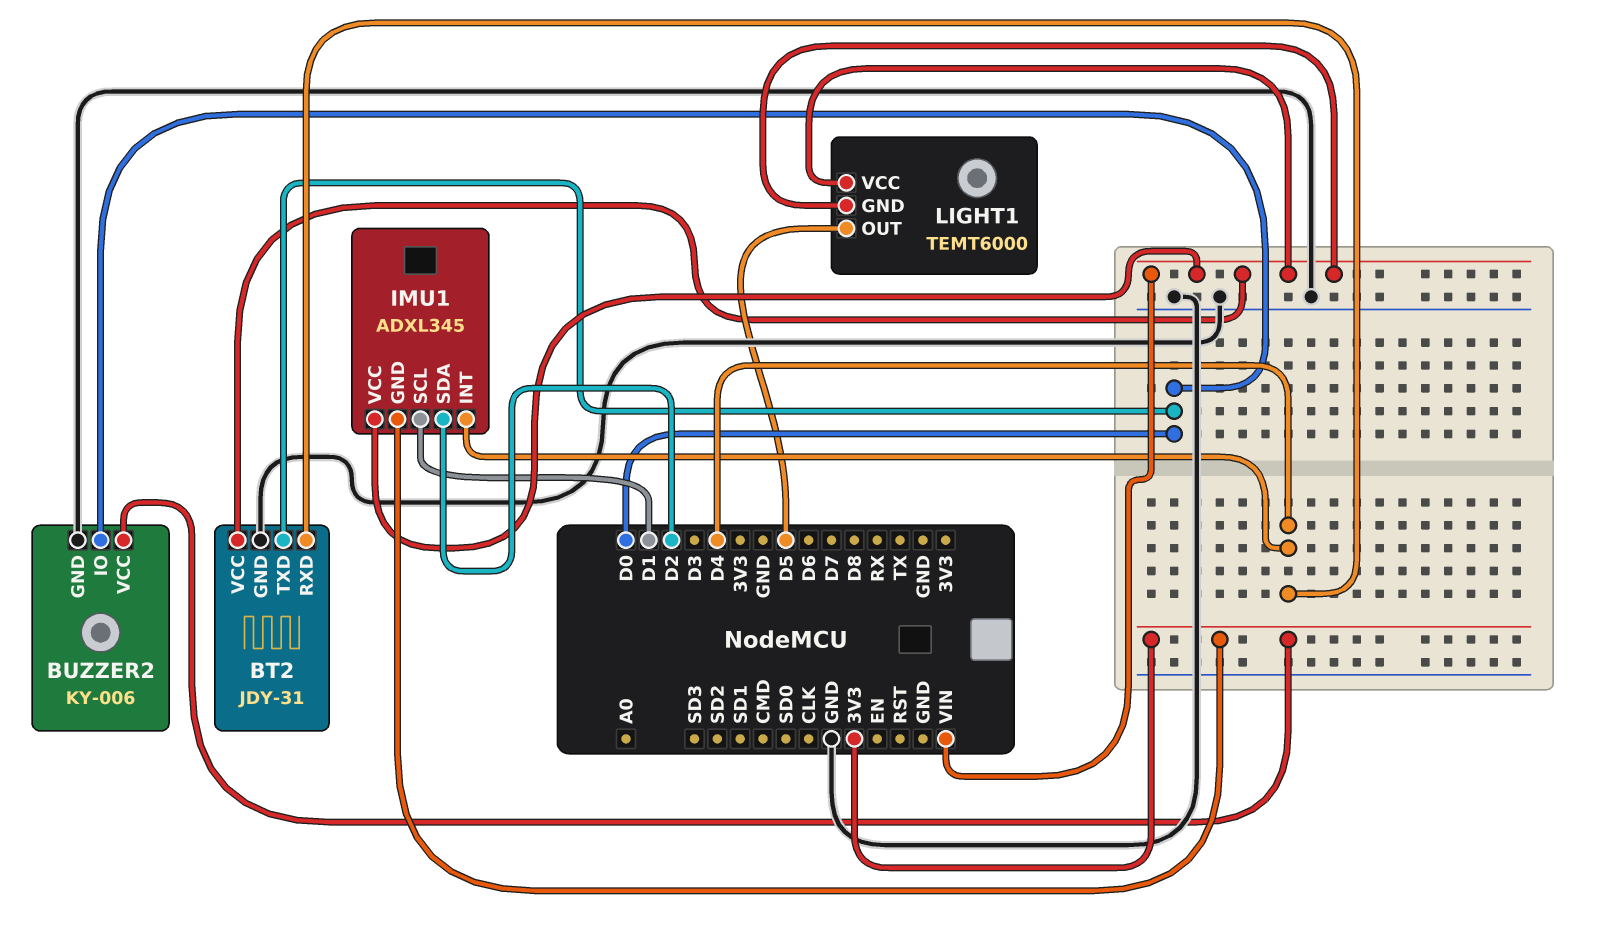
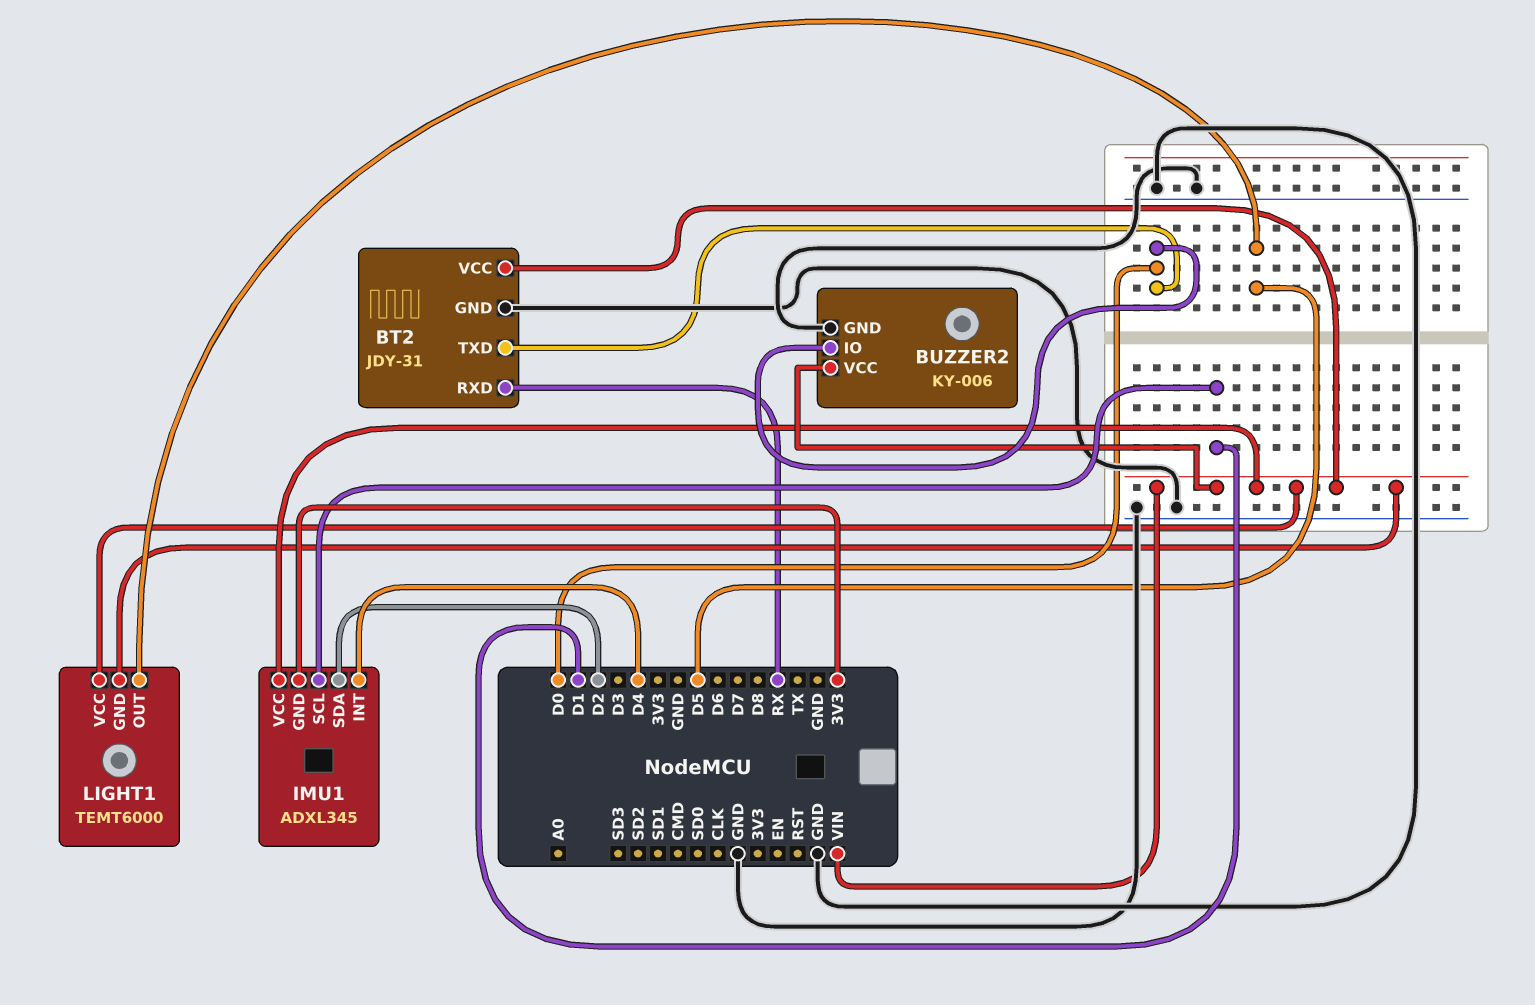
BT2 pin RXD: D4 -> RX
BUZZER2 pin VCC: 3V3 -> VIN

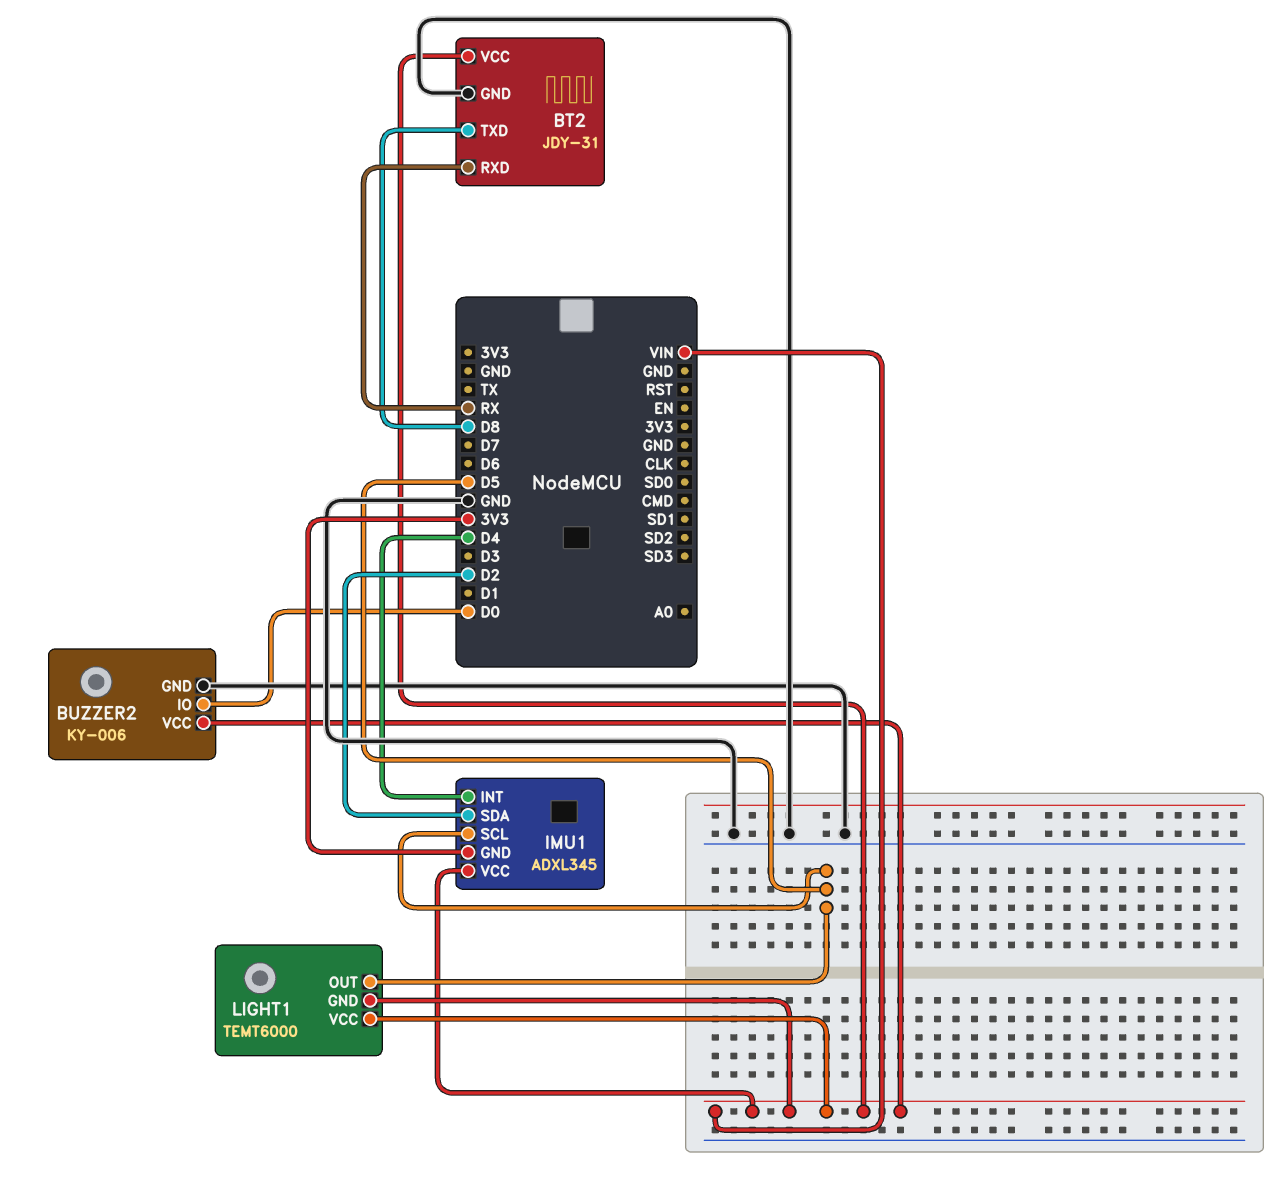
BT2 pin TXD: D0 -> D8
IMU1 pin SCL: D1 -> D5

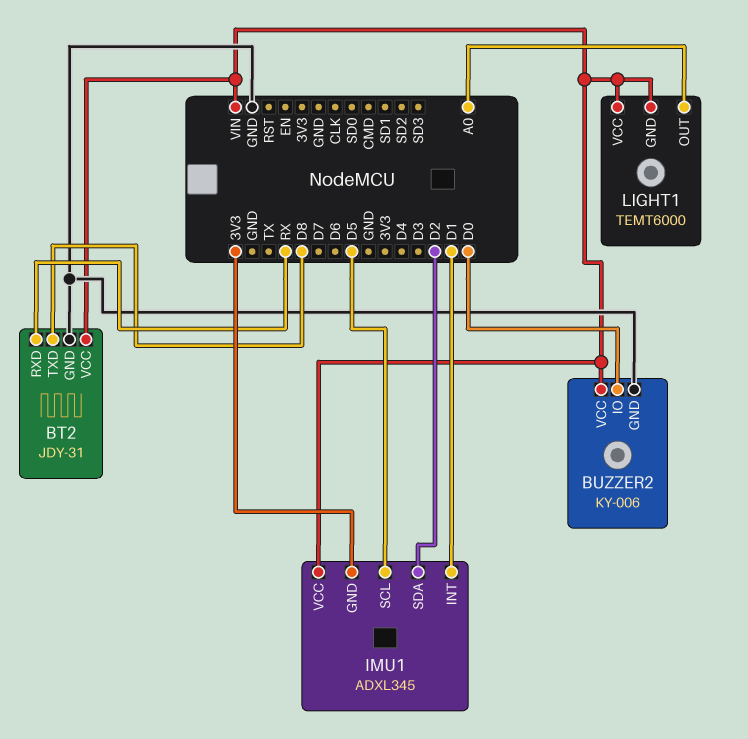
IMU1 pin INT: D4 -> D1
LIGHT1 pin OUT: D5 -> A0

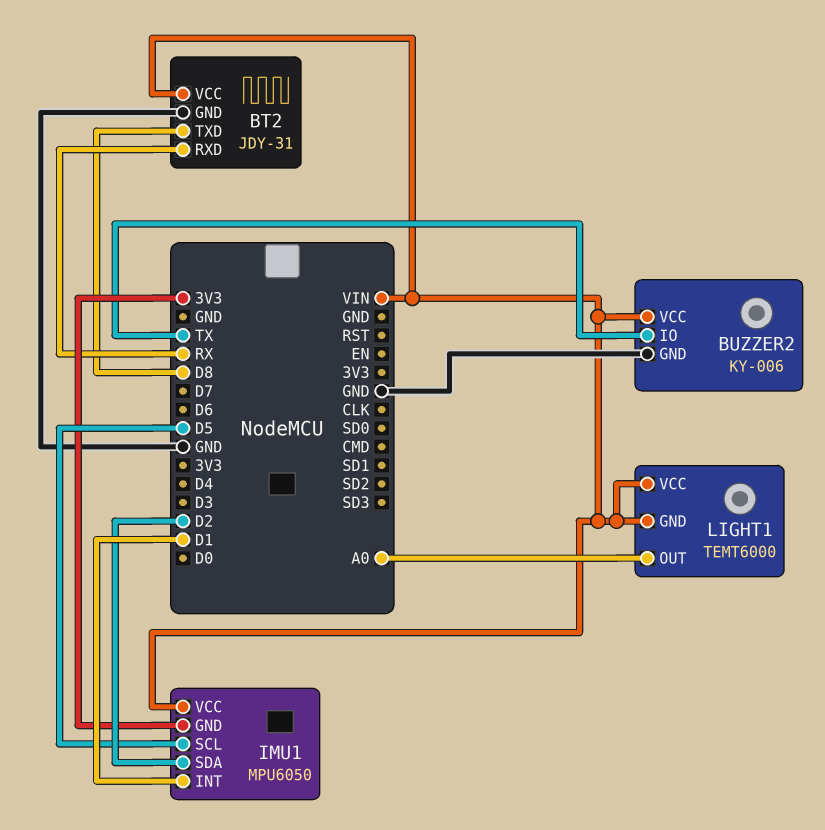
BUZZER2 pin IO: D0 -> TX
IMU1: ADXL345 -> MPU6050

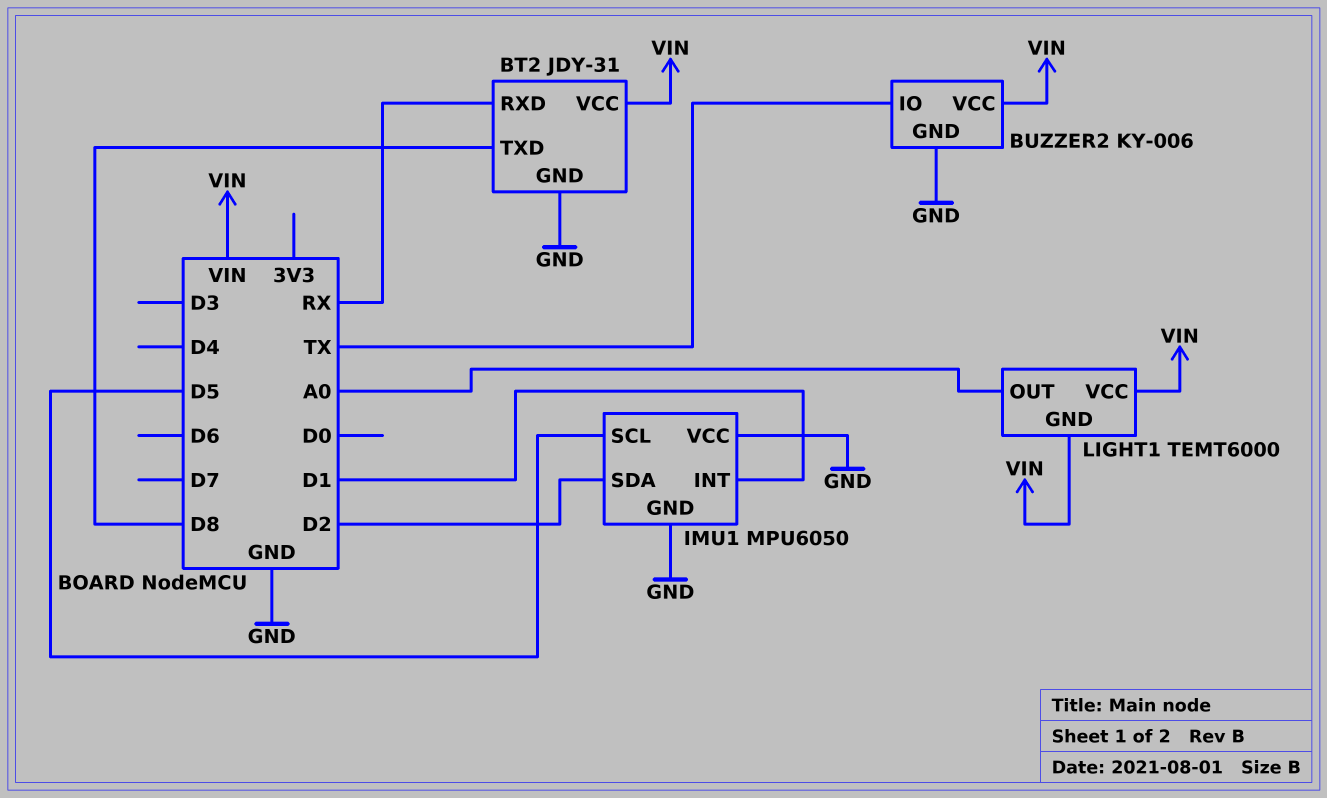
IMU1 pin GND: 3V3 -> GND
IMU1 pin VCC: VIN -> GND

